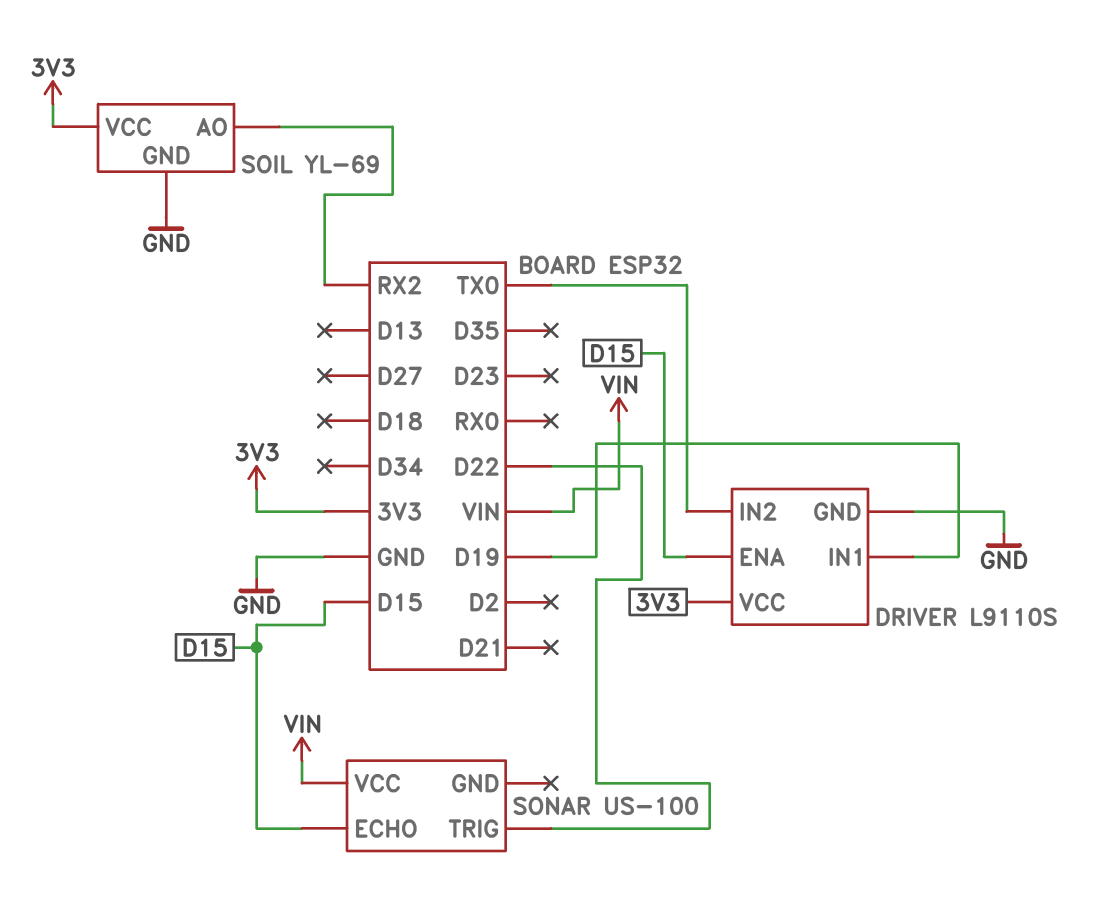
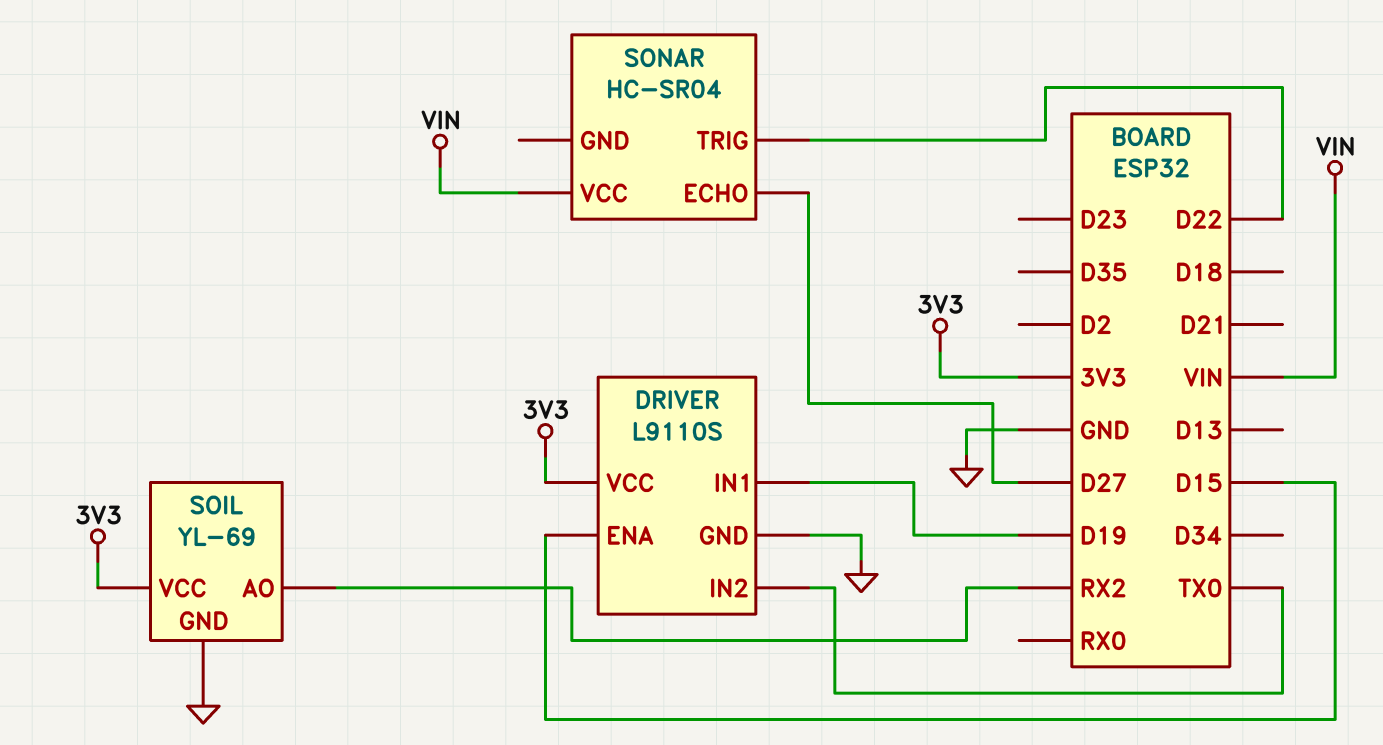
SONAR: US-100 -> HC-SR04
SONAR pin ECHO: D15 -> D27

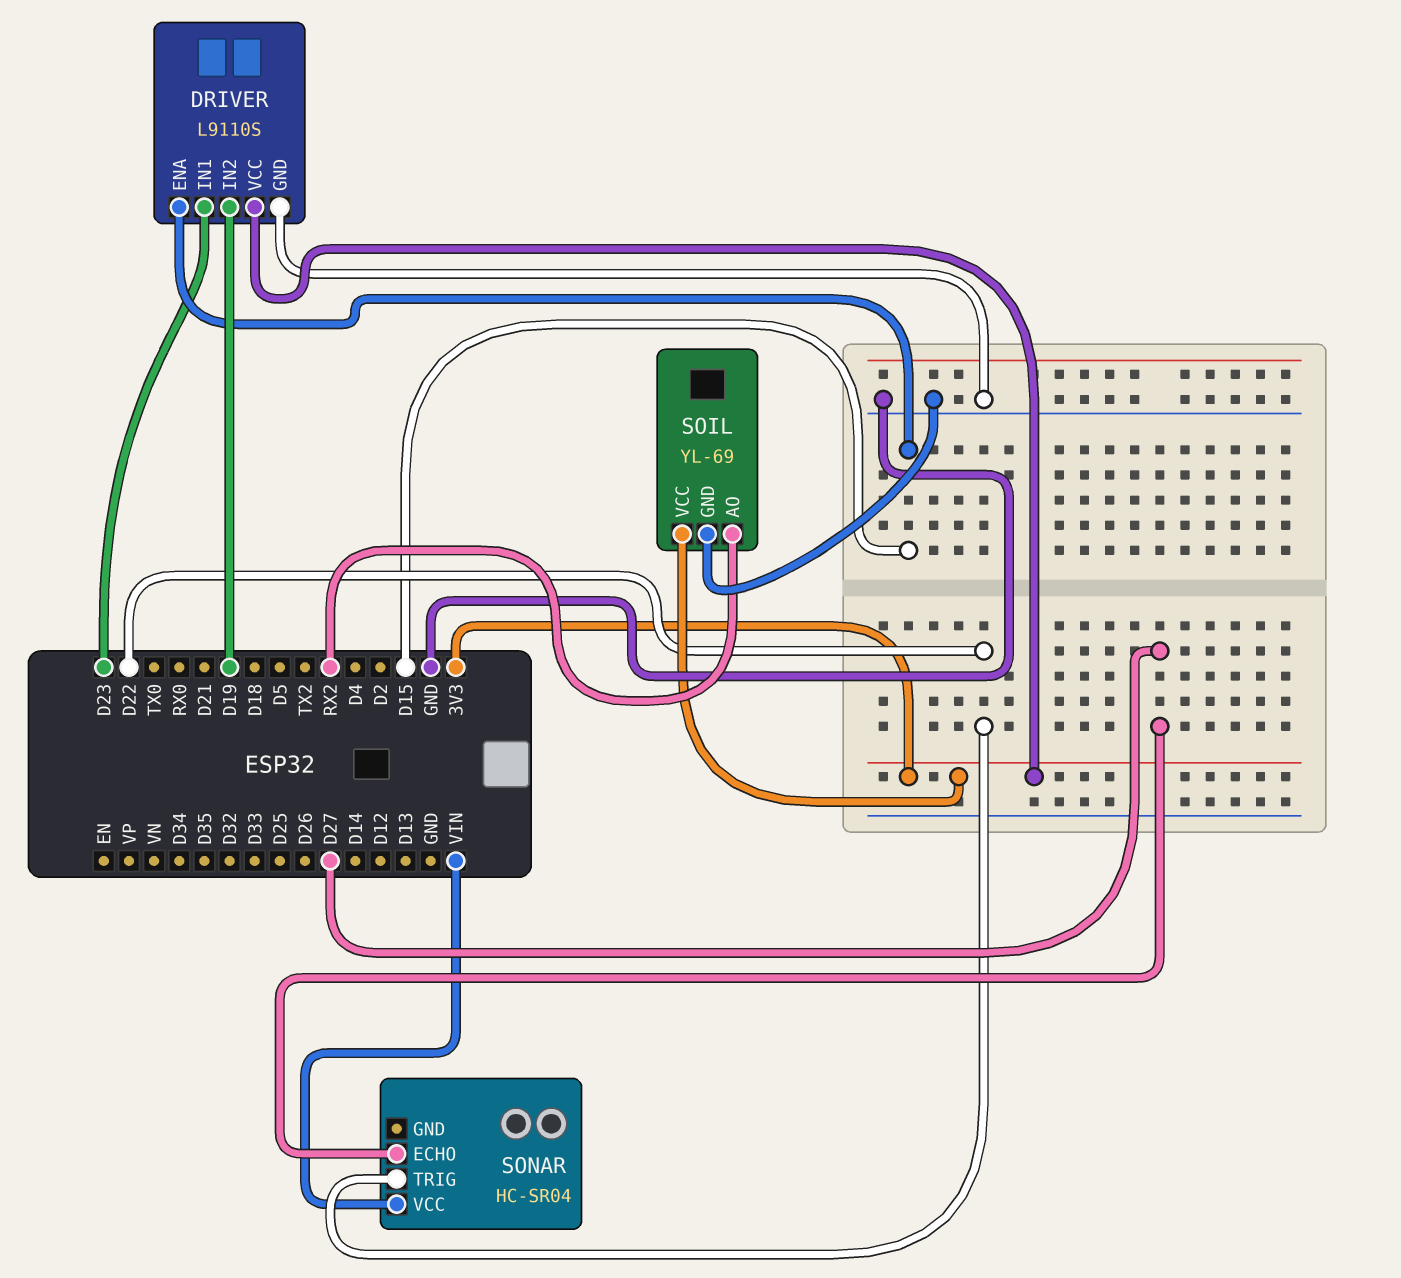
DRIVER pin IN1: D19 -> D23
DRIVER pin IN2: TX0 -> D19

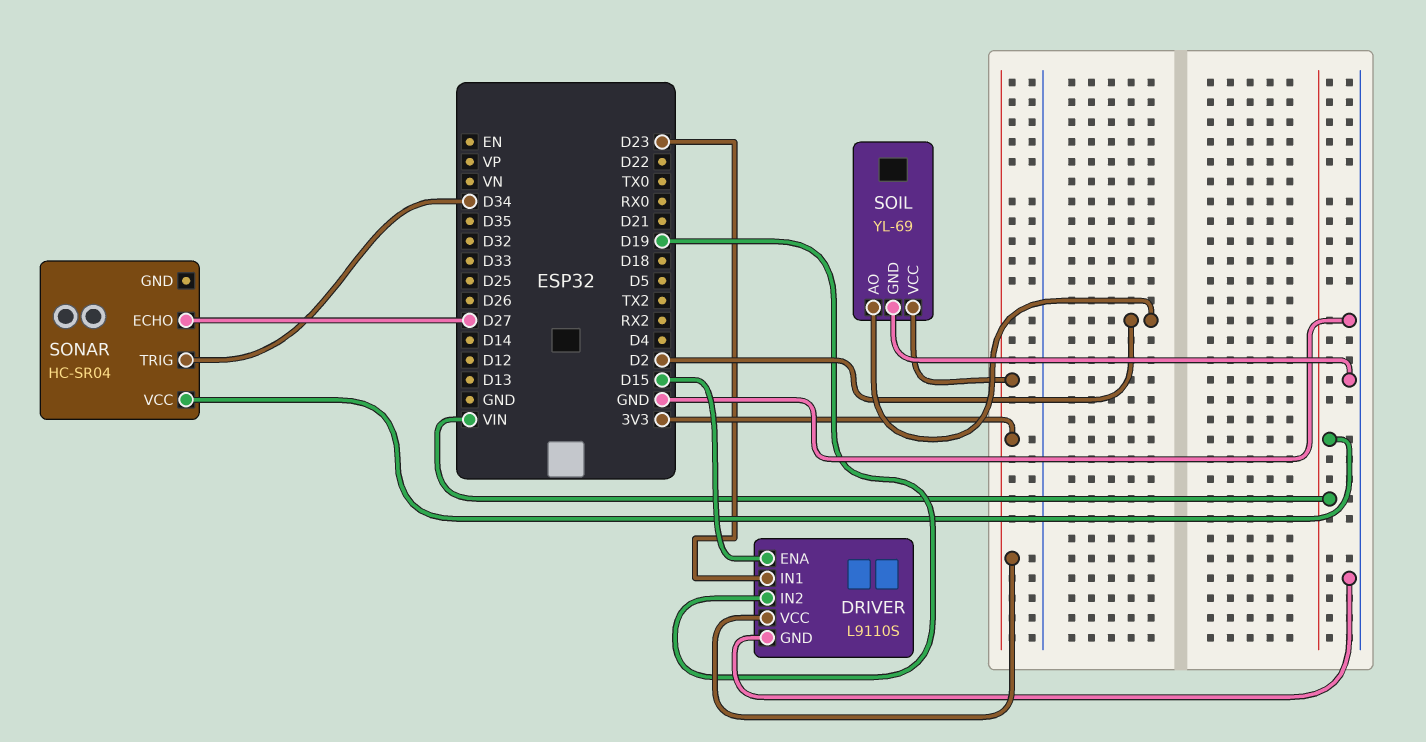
SOIL pin AO: RX2 -> D2
SONAR pin TRIG: D22 -> D34

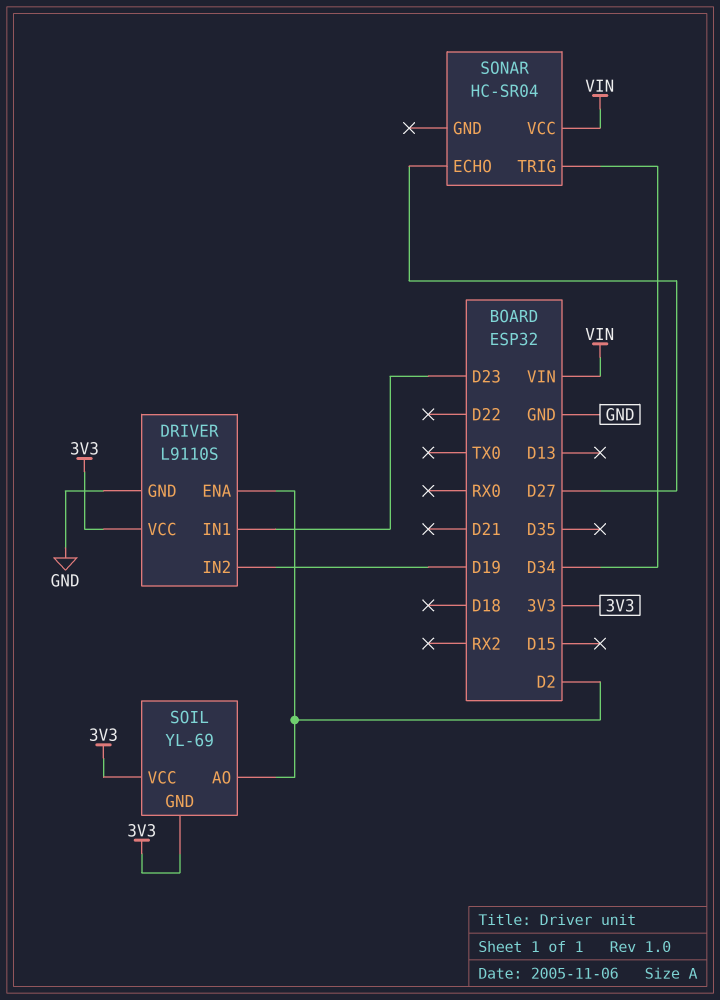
DRIVER pin ENA: D15 -> D2
SOIL pin GND: GND -> 3V3

